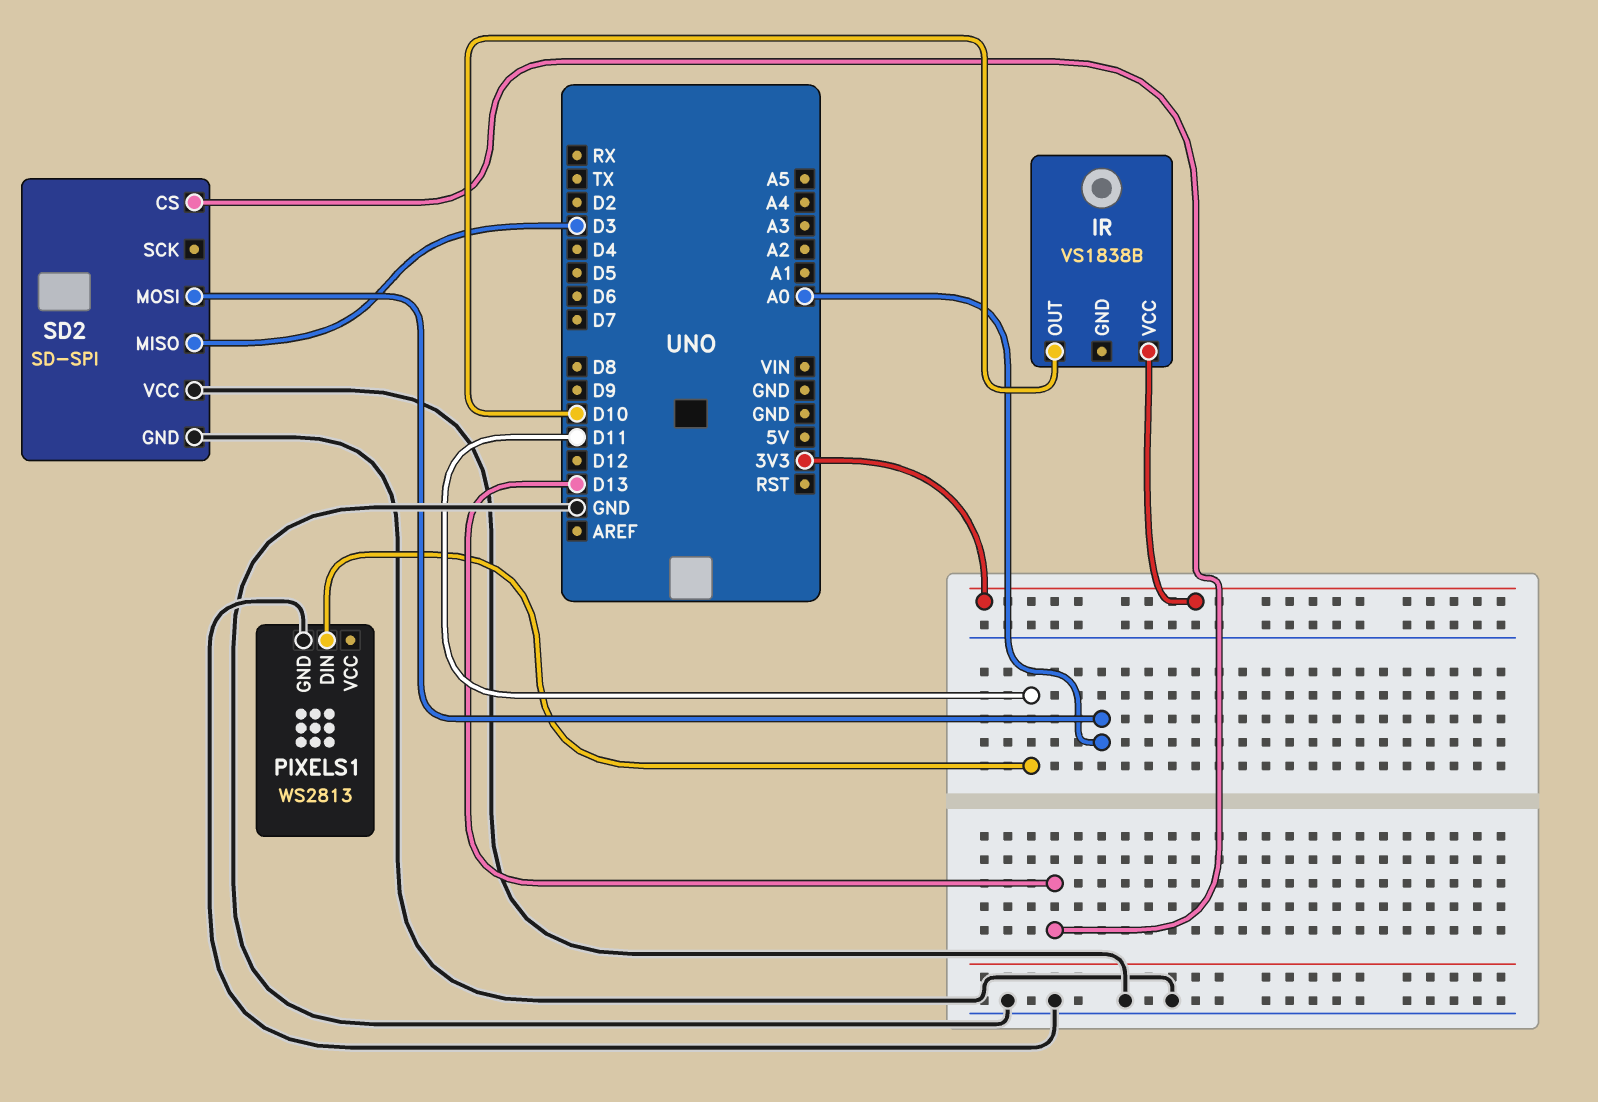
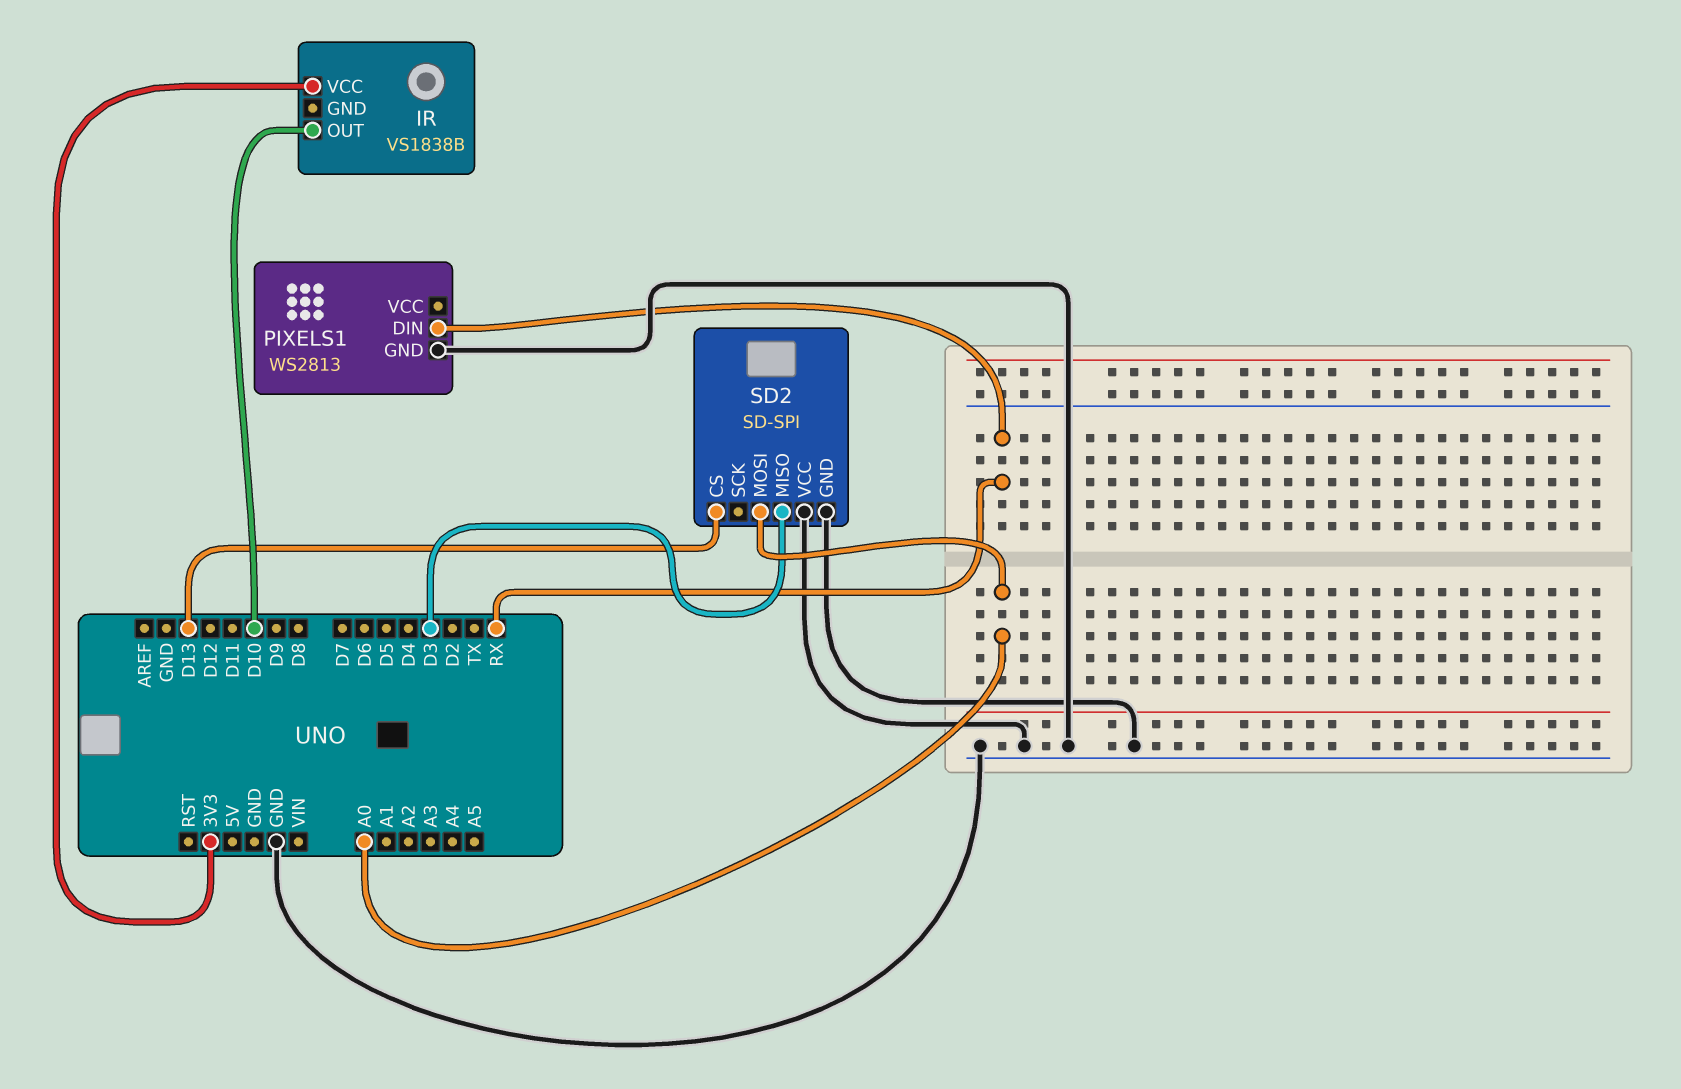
PIXELS1 pin DIN: D11 -> RX

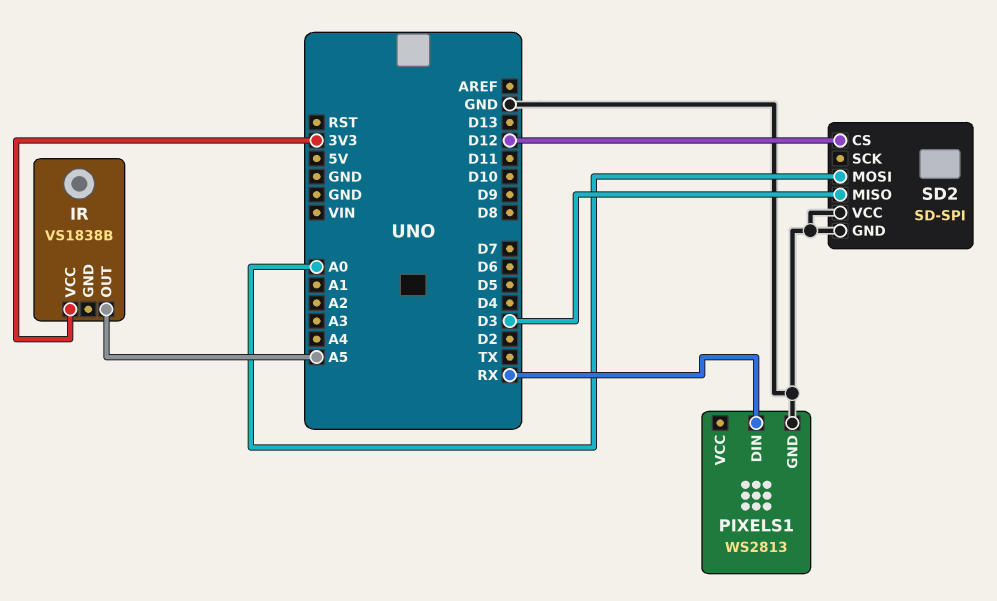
IR pin OUT: D10 -> A5
SD2 pin CS: D13 -> D12

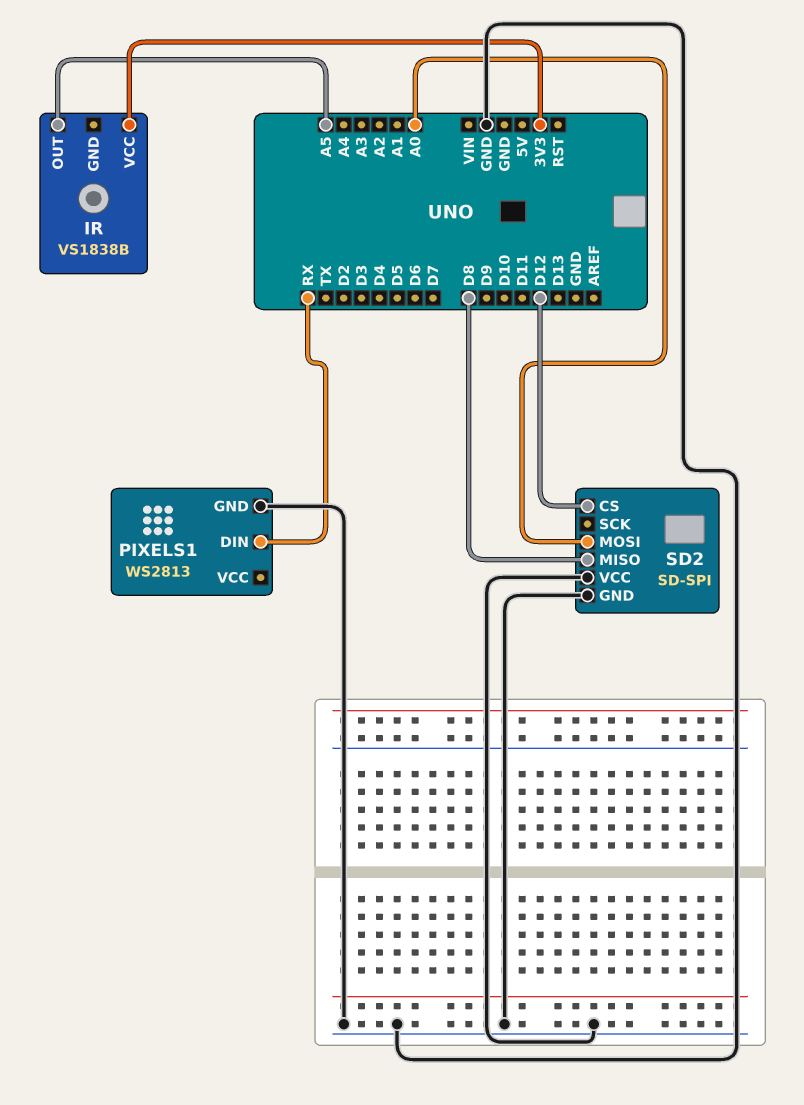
SD2 pin MISO: D3 -> D8

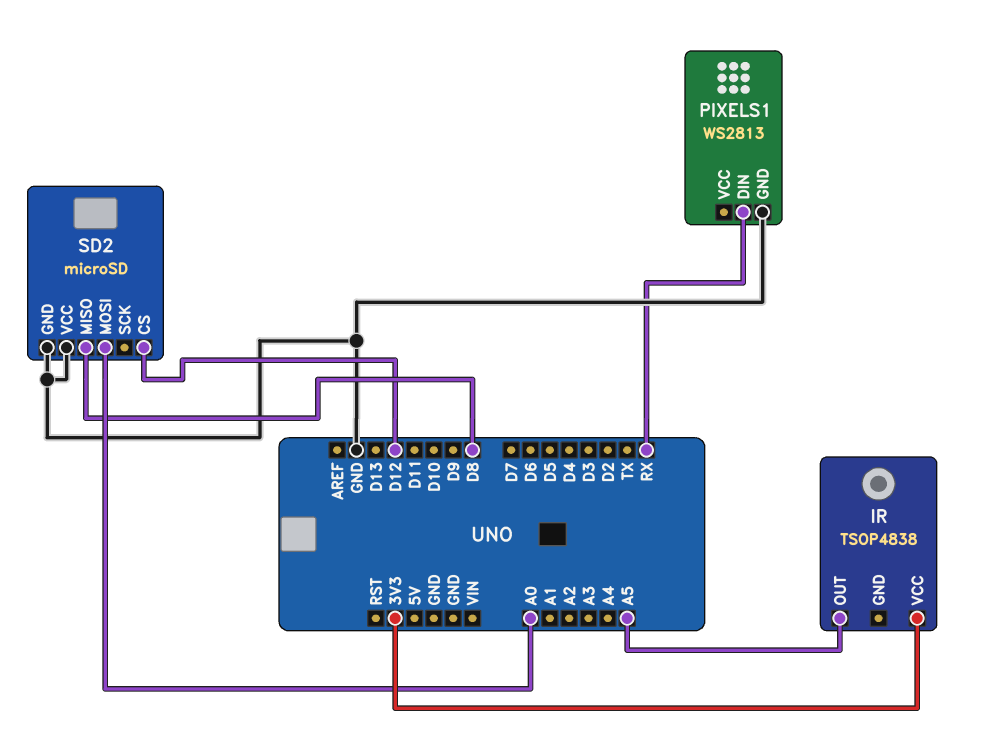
IR: VS1838B -> TSOP4838
SD2: SD-SPI -> microSD

